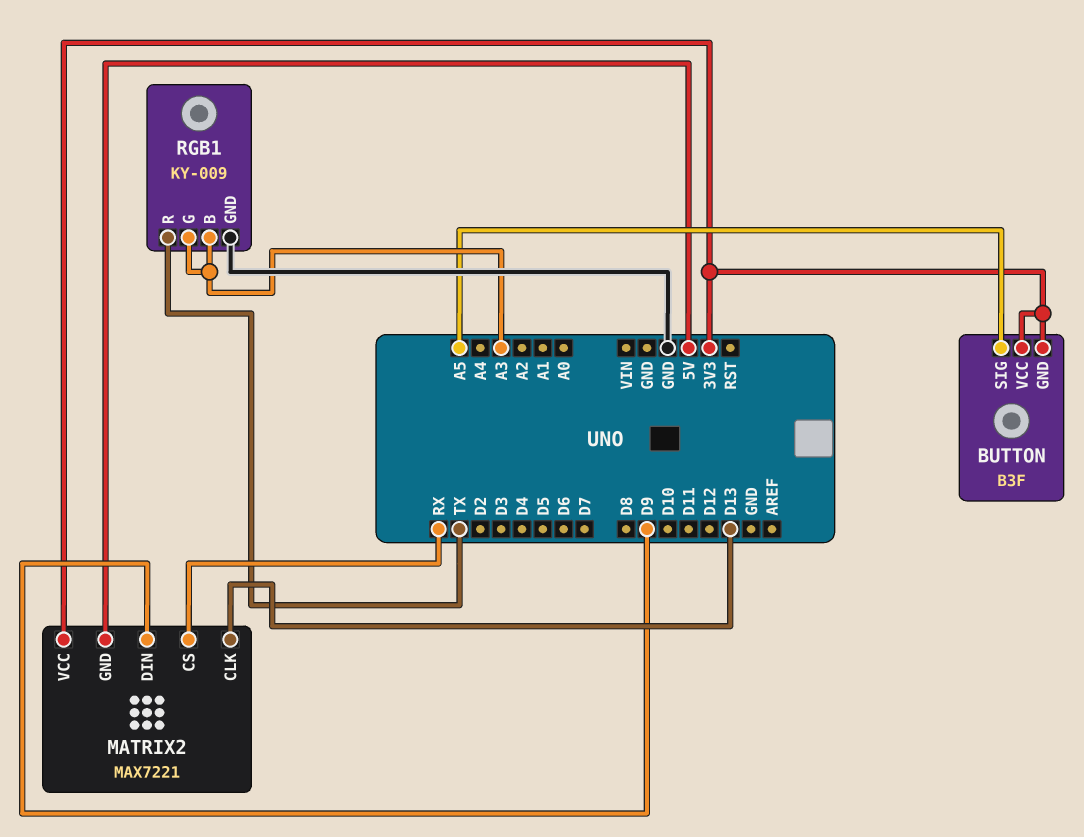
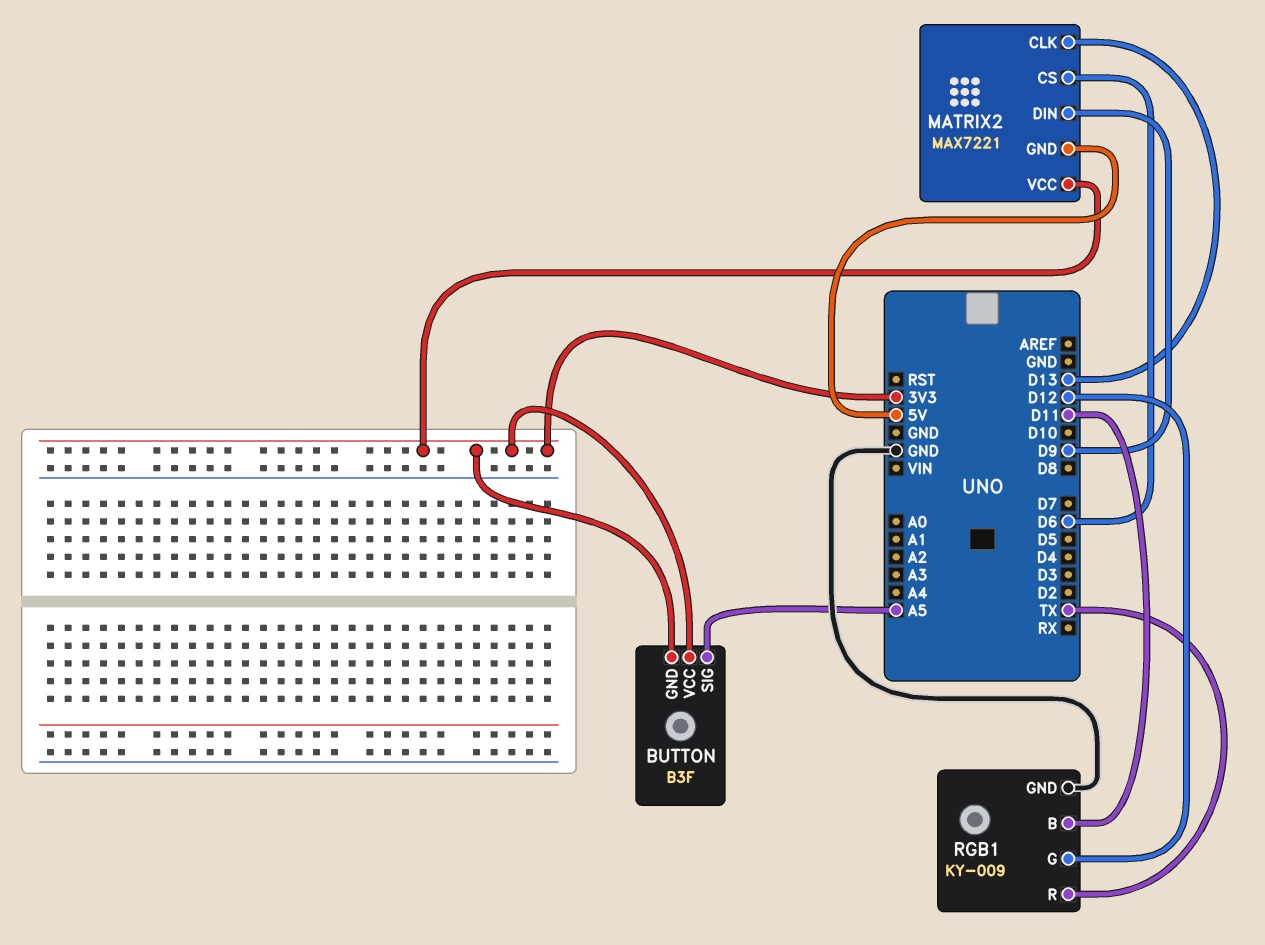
MATRIX2 pin CS: RX -> D6
RGB1 pin B: A3 -> D11
RGB1 pin G: A3 -> D12

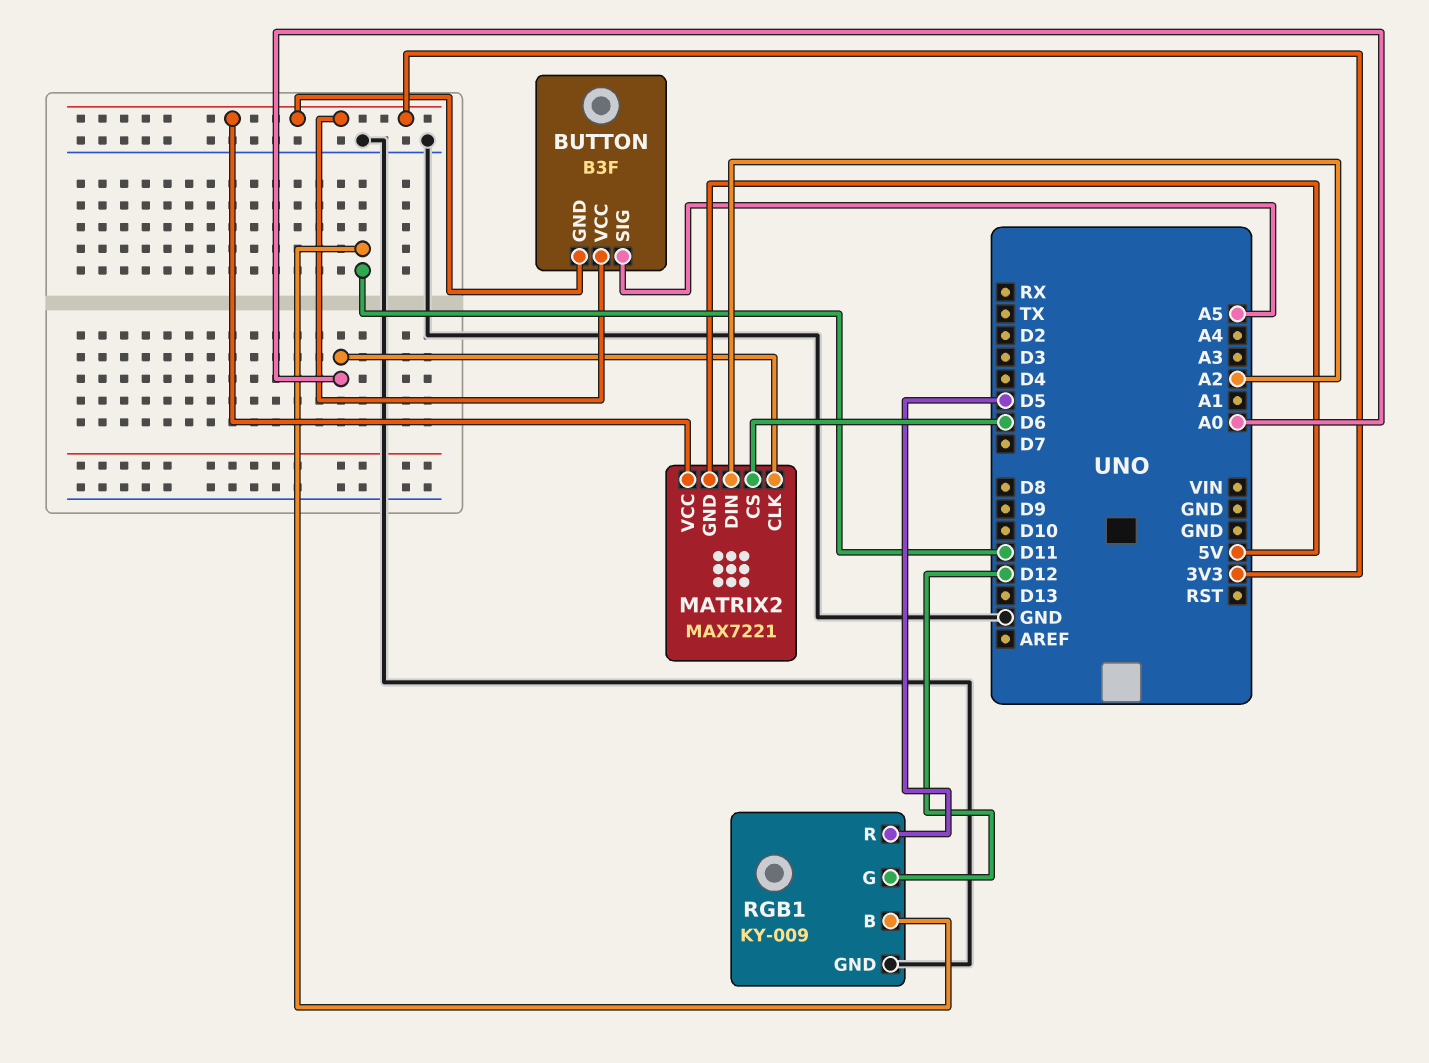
MATRIX2 pin CLK: D13 -> A0
MATRIX2 pin DIN: D9 -> A2
RGB1 pin R: TX -> D5

